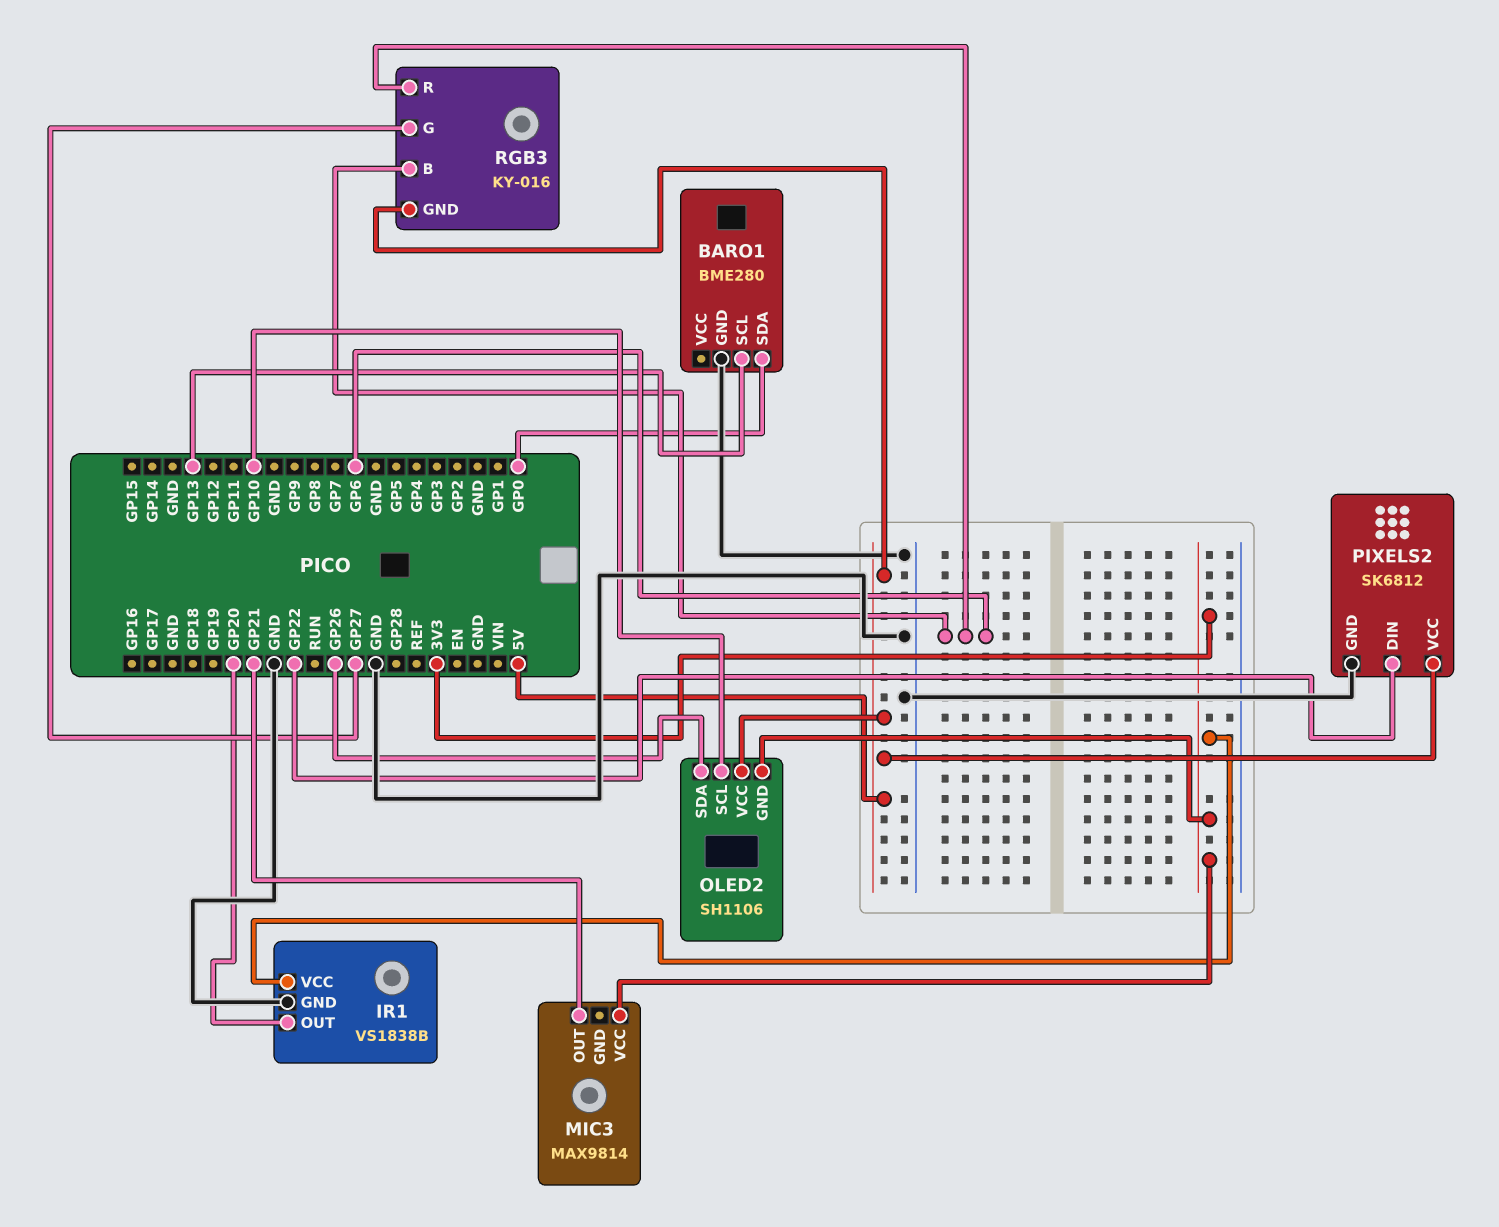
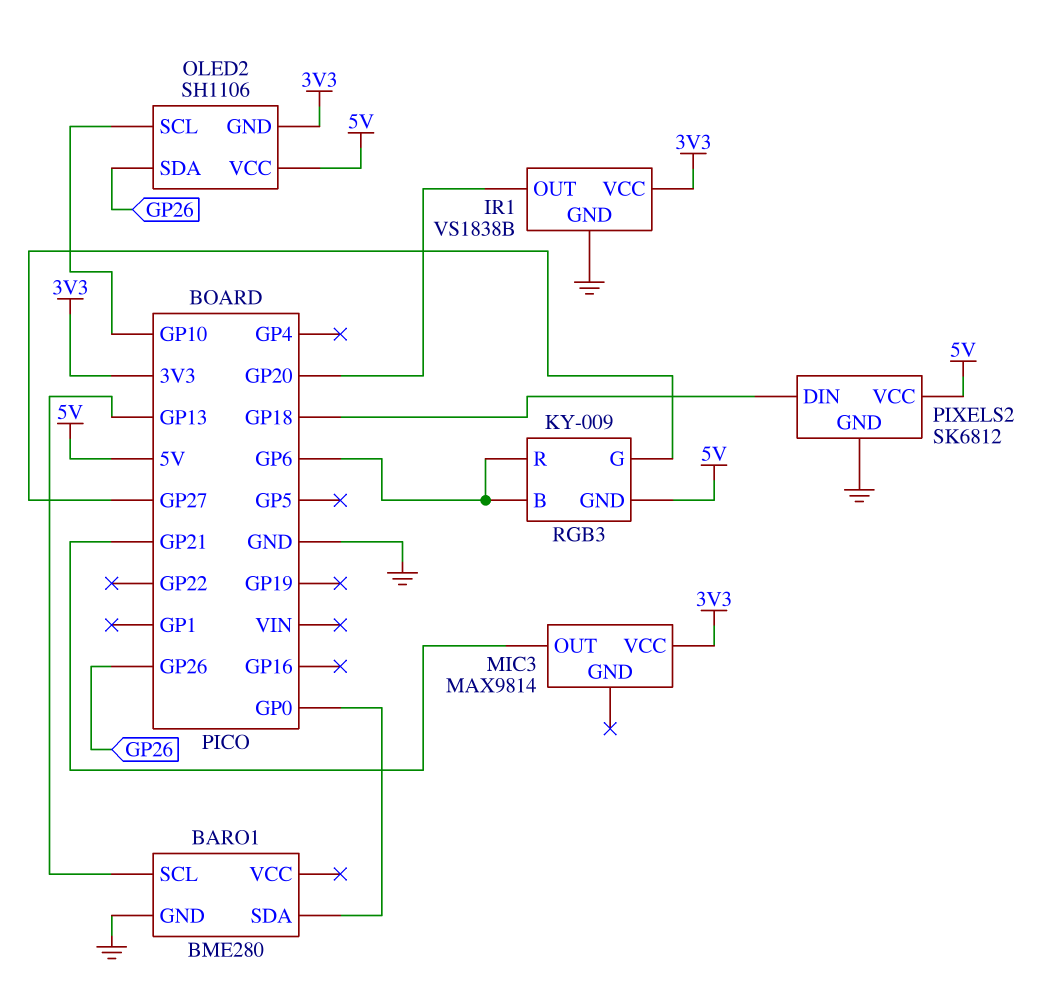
PIXELS2 pin DIN: GP22 -> GP18
RGB3: KY-016 -> KY-009

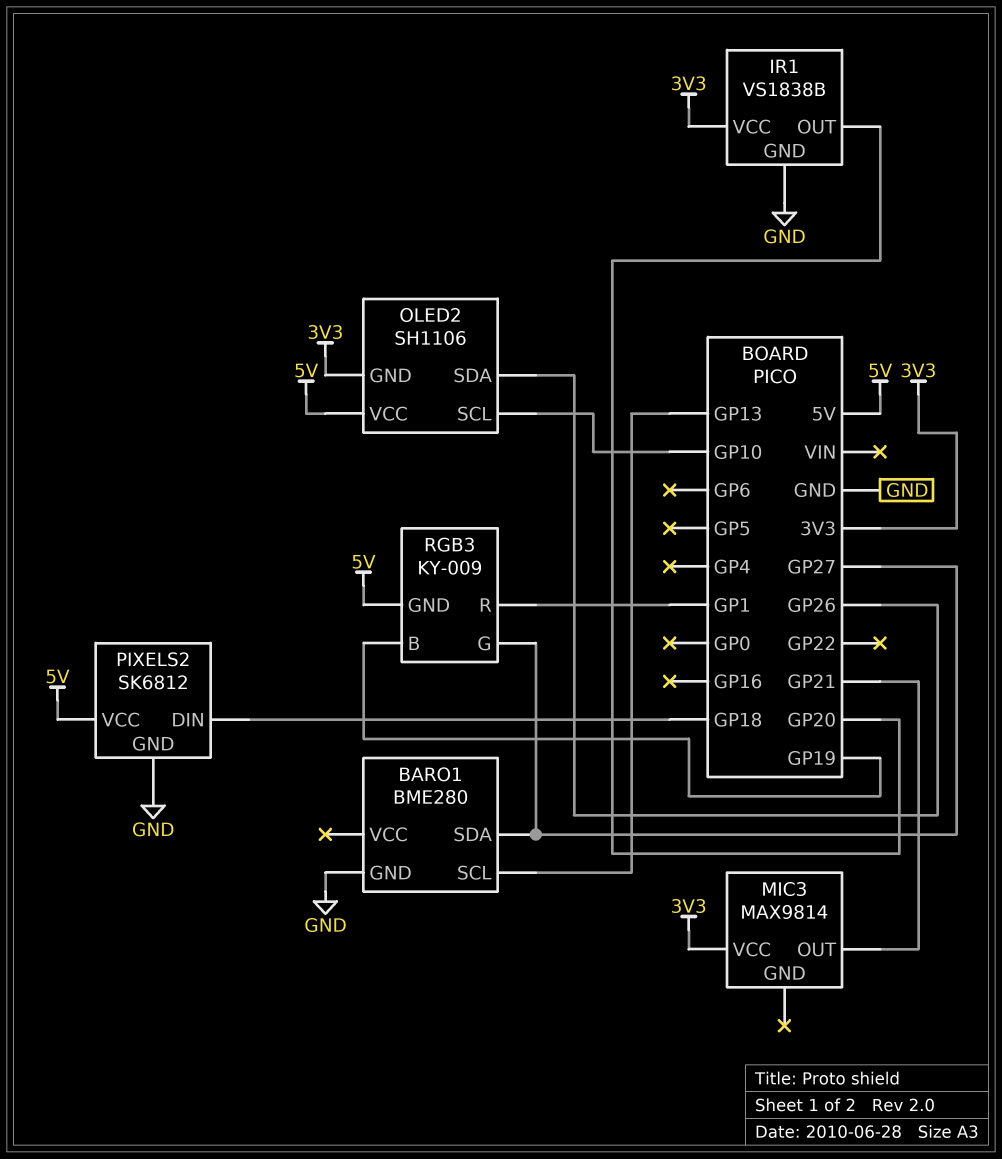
BARO1 pin SDA: GP0 -> GP27
RGB3 pin B: GP6 -> GP19
RGB3 pin R: GP6 -> GP1

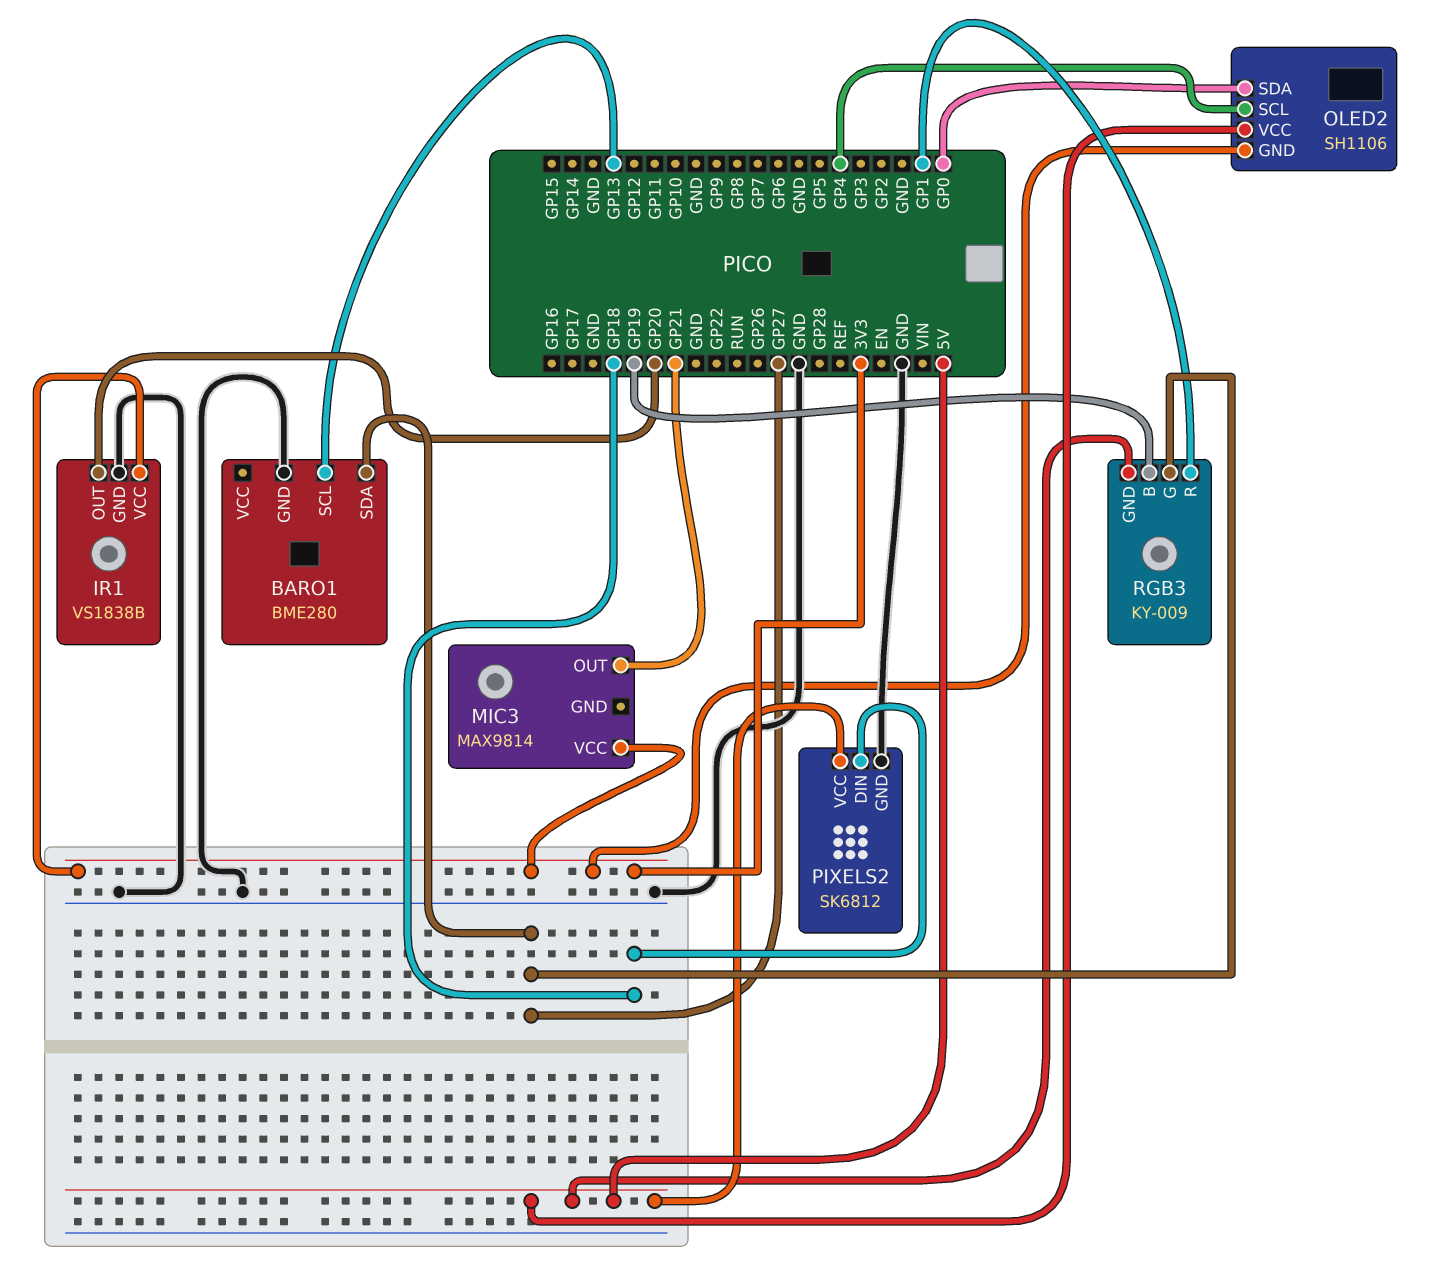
OLED2 pin SCL: GP10 -> GP4
OLED2 pin SDA: GP26 -> GP0

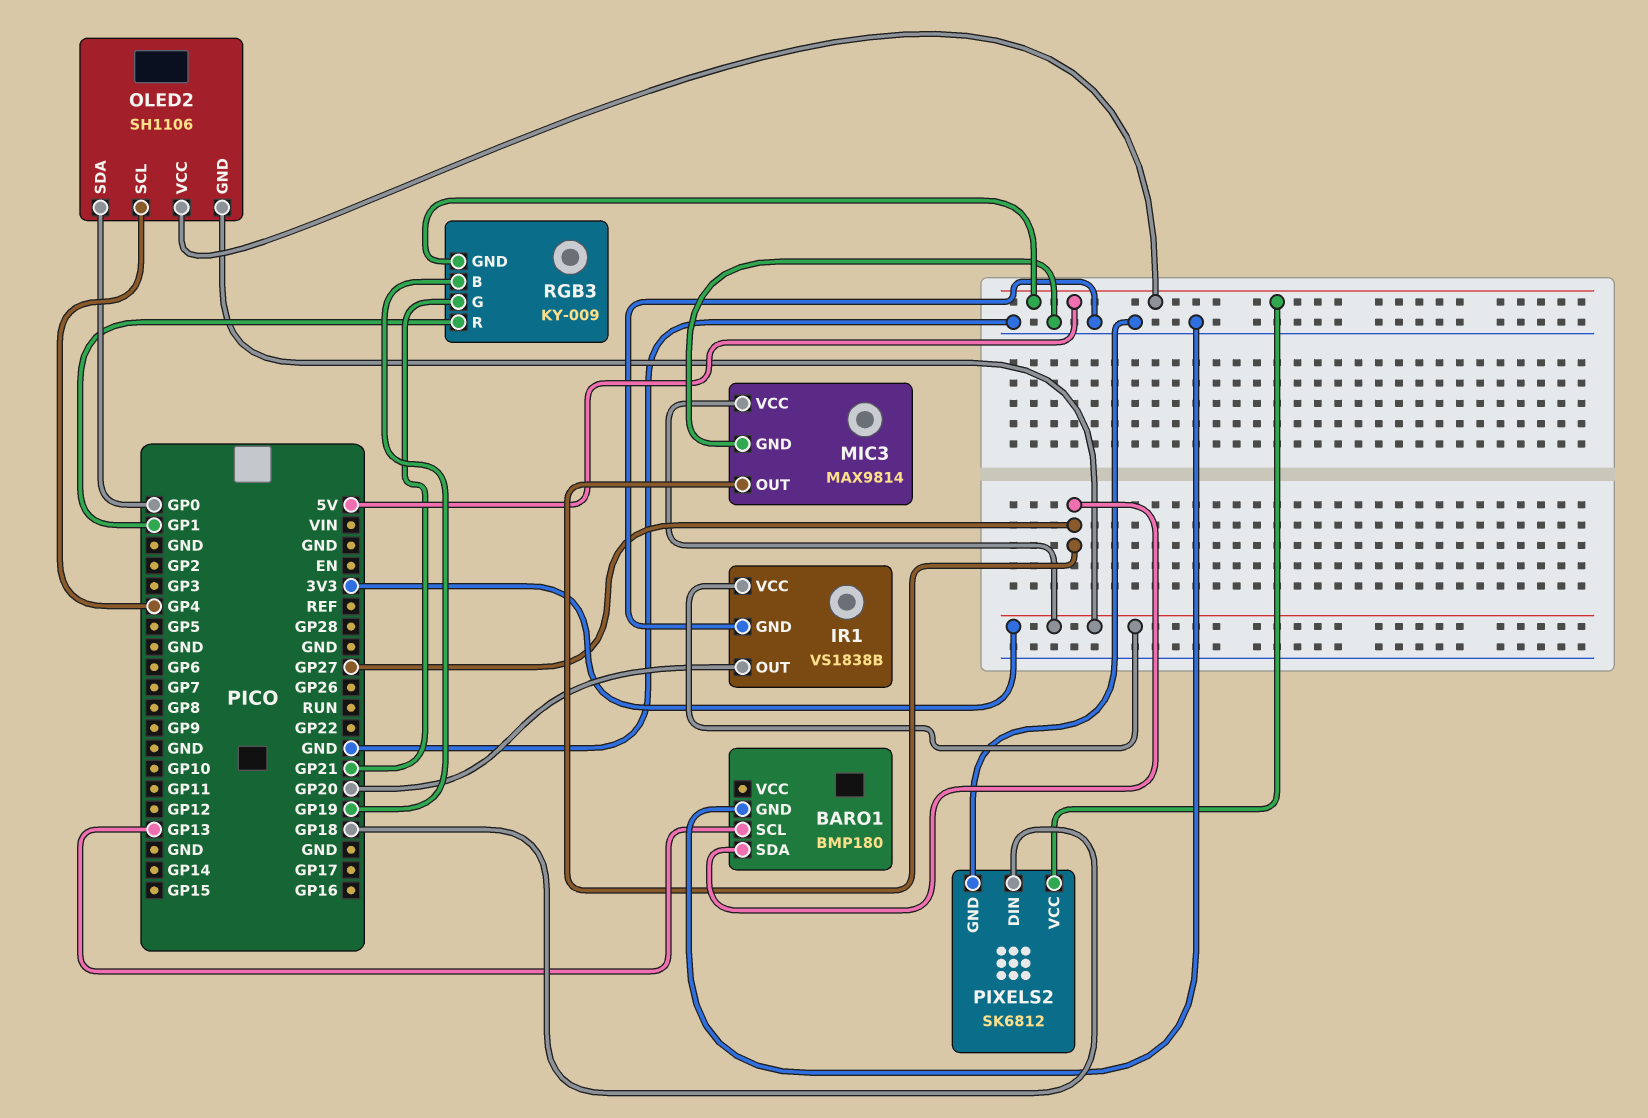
BARO1: BME280 -> BMP180
MIC3 pin GND: none -> GND
MIC3 pin OUT: GP21 -> GP27
RGB3 pin G: GP27 -> GP21

